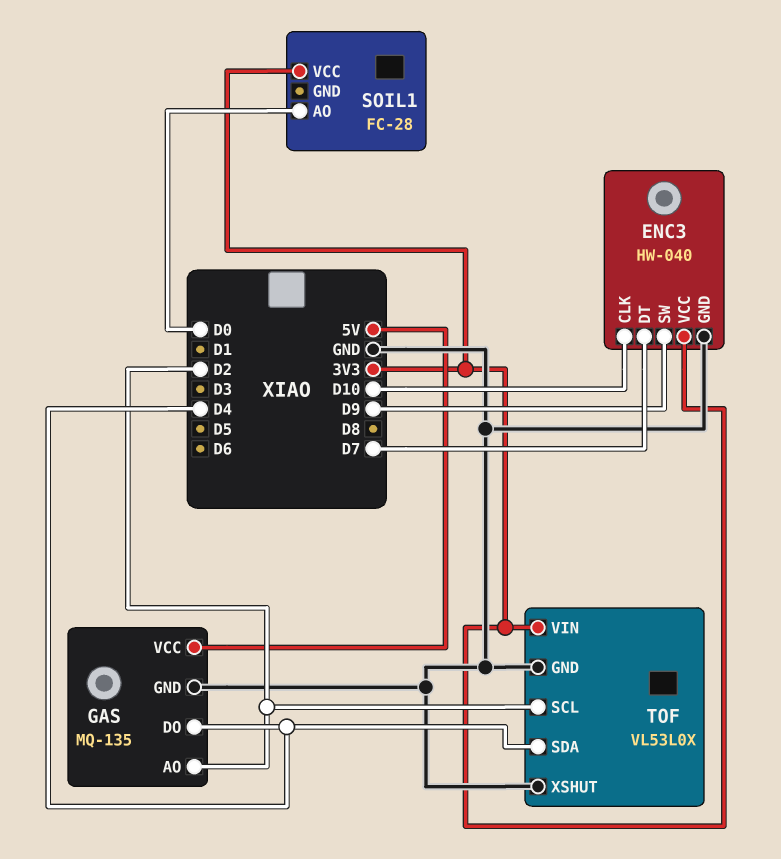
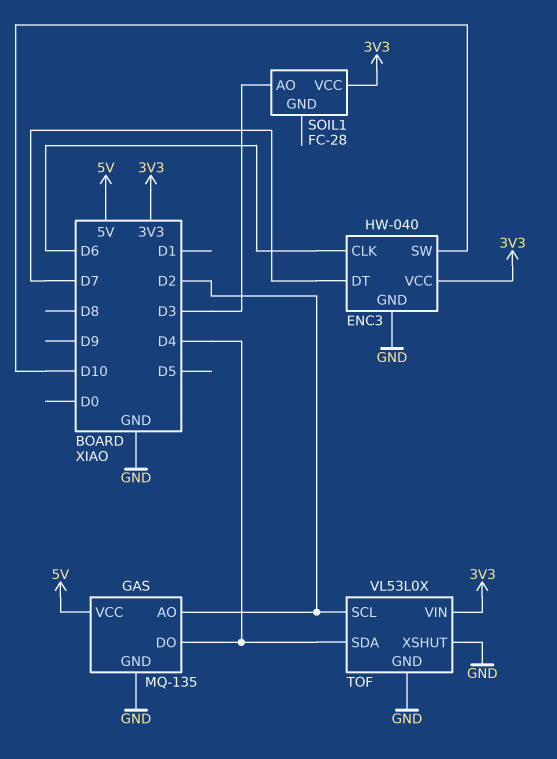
ENC3 pin CLK: D10 -> D6
ENC3 pin SW: D9 -> D10
SOIL1 pin AO: D0 -> D3

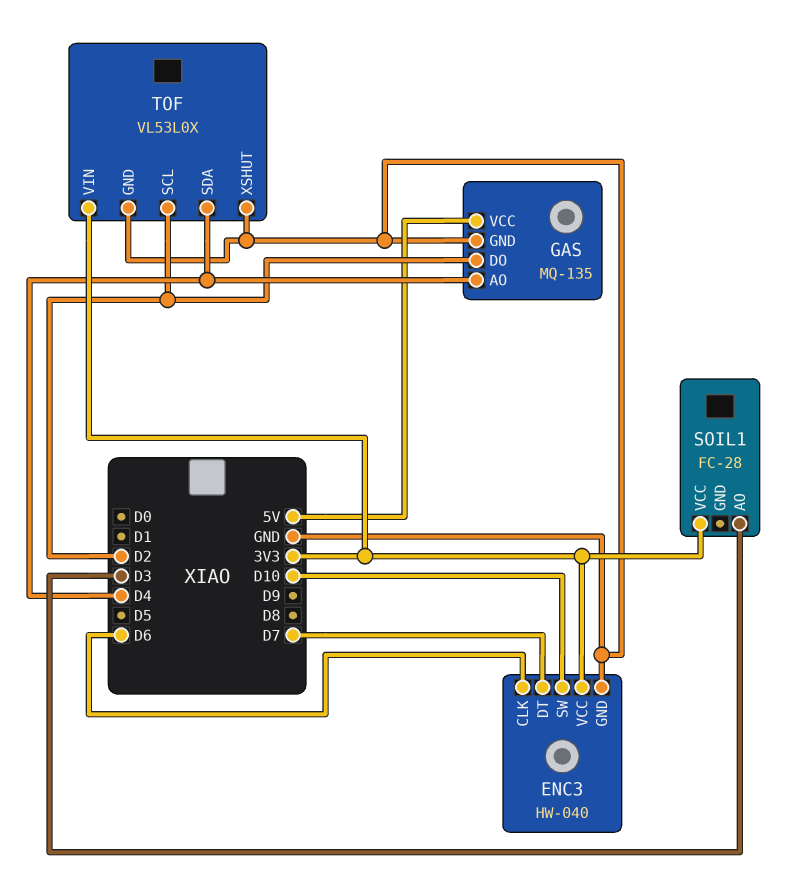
GAS pin AO: D2 -> D4
GAS pin DO: D4 -> D2

